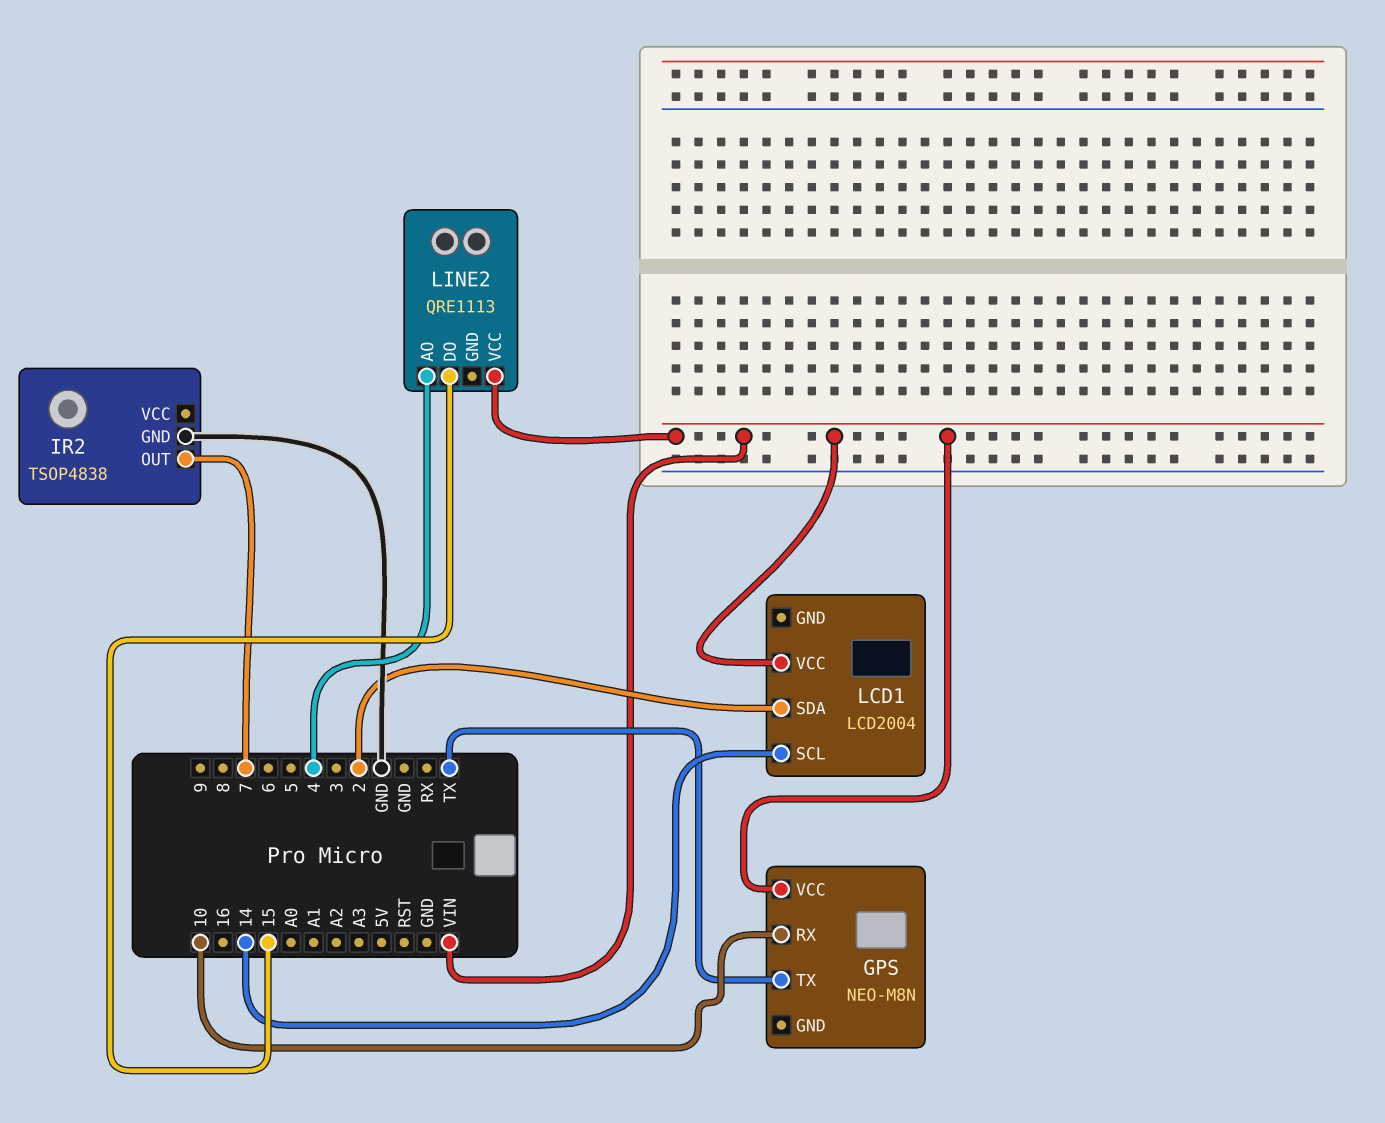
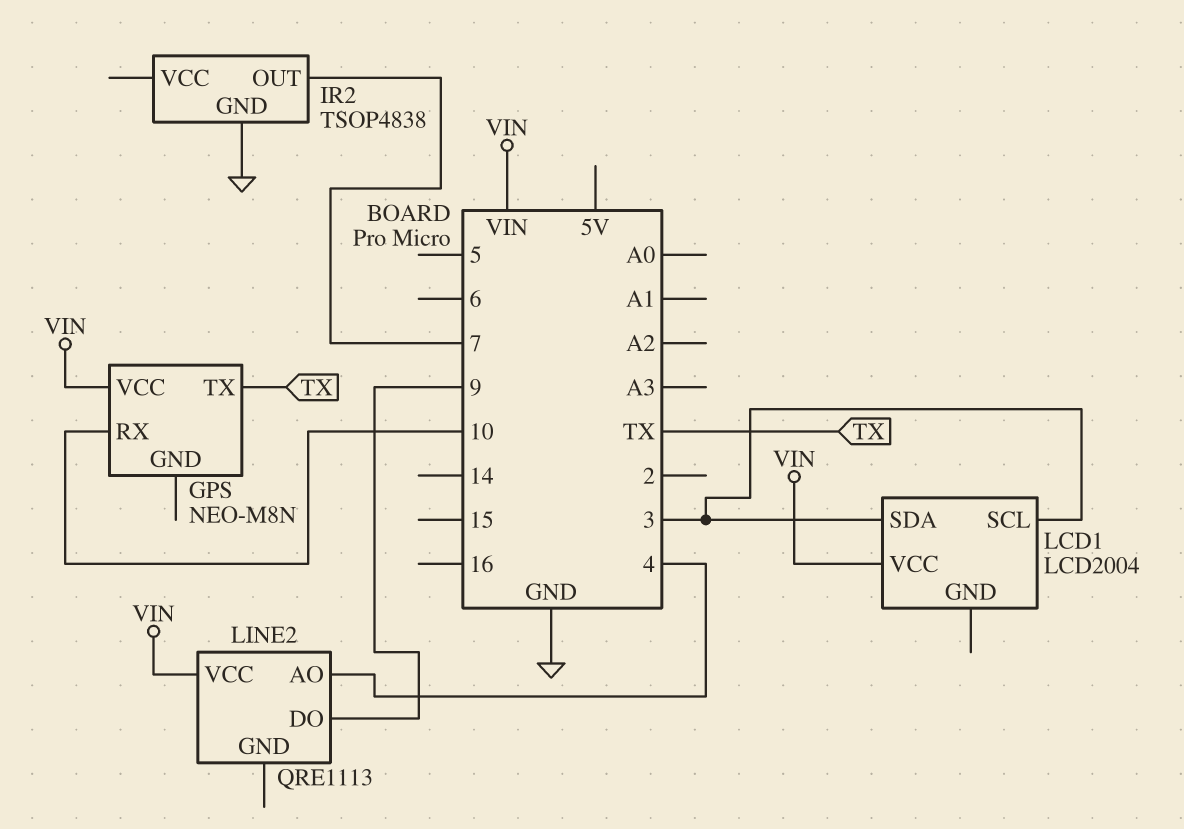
LCD1 pin SCL: 14 -> 3
LCD1 pin SDA: 2 -> 3
LINE2 pin DO: 15 -> 9

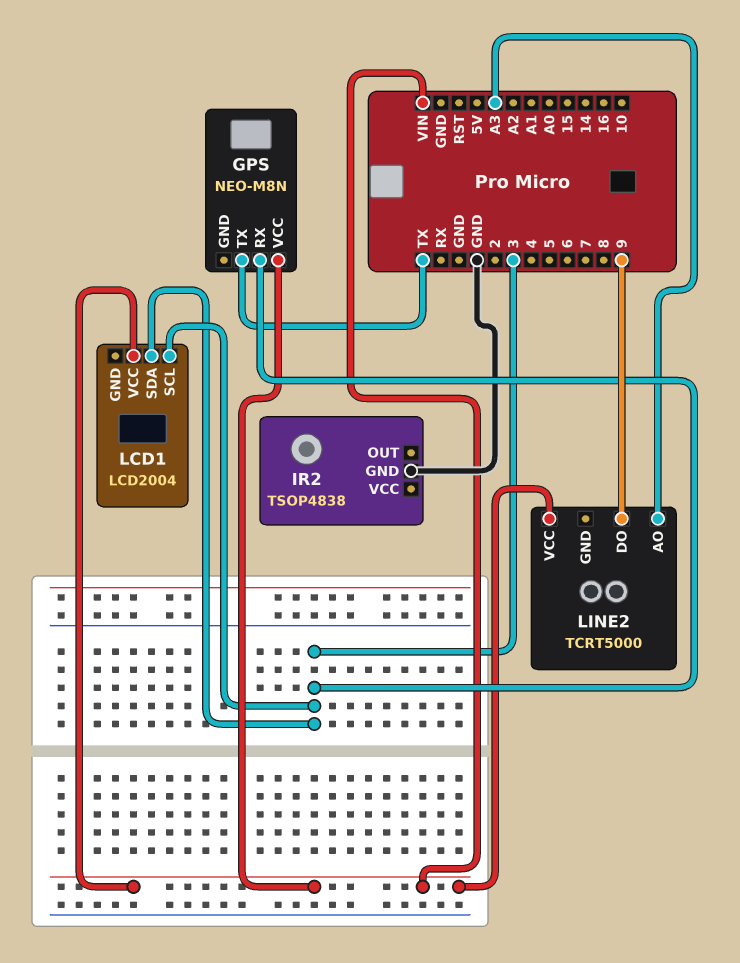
GPS pin RX: 10 -> 3
IR2 pin OUT: 7 -> none
LINE2: QRE1113 -> TCRT5000
LINE2 pin AO: 4 -> A3

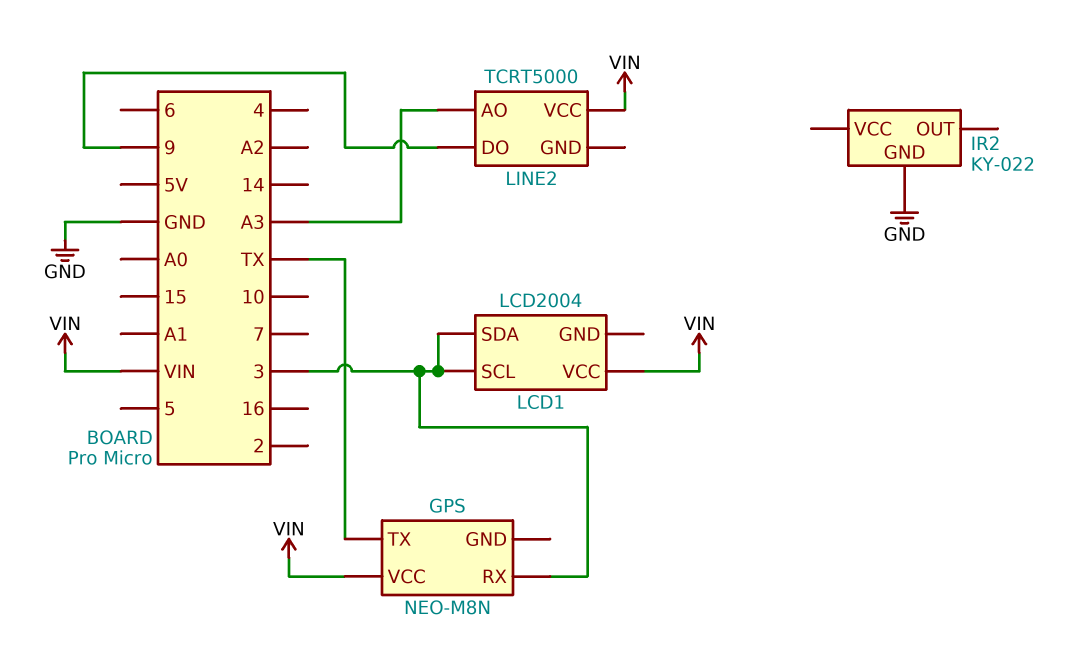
IR2: TSOP4838 -> KY-022

